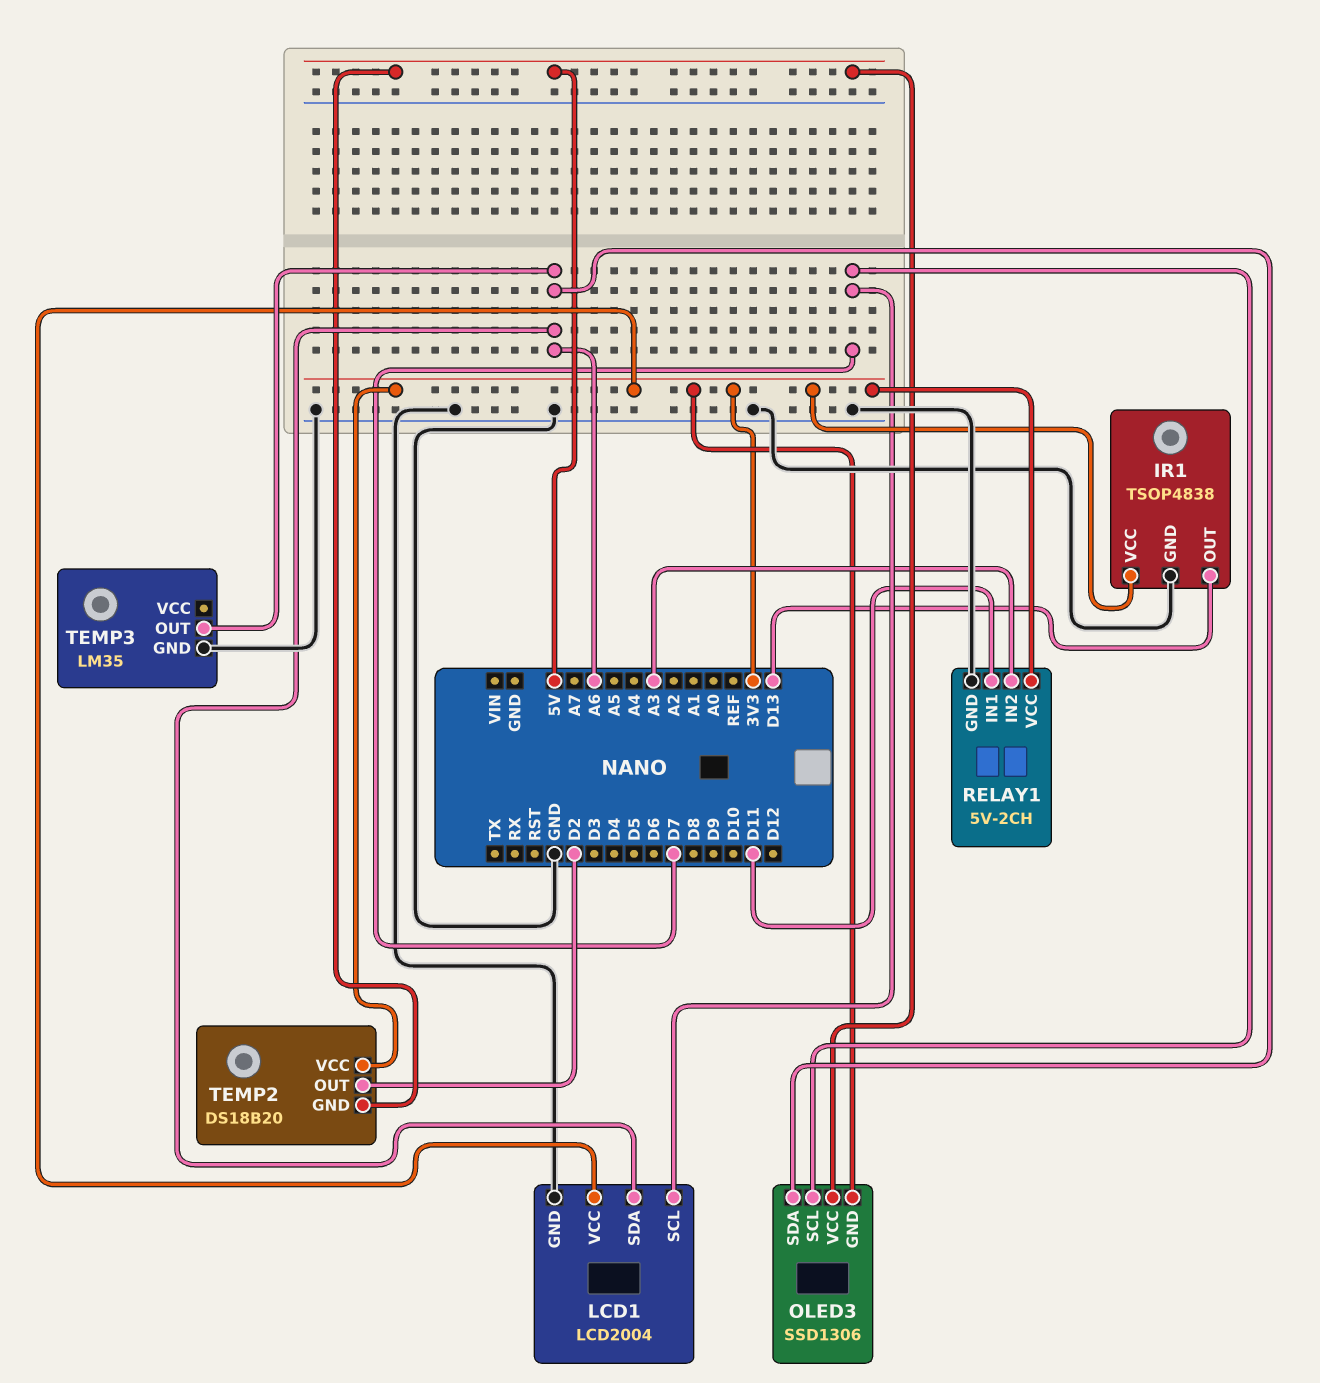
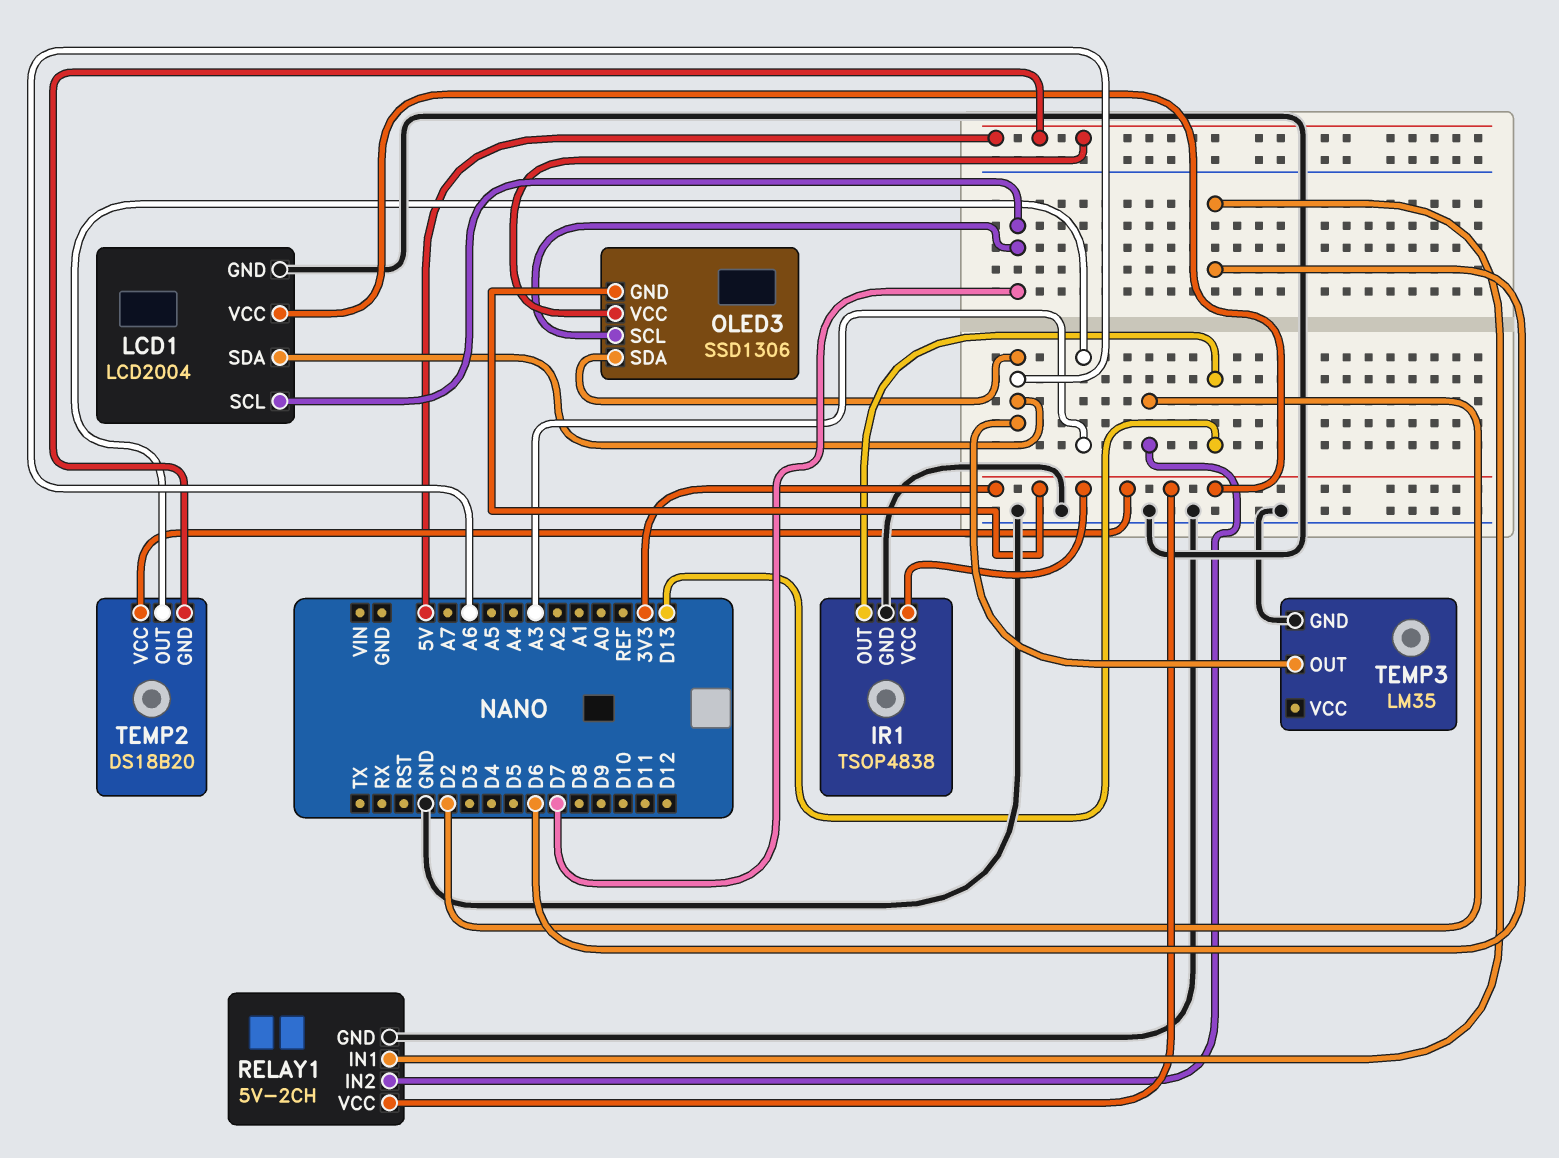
RELAY1 pin IN1: D11 -> D6
RELAY1 pin IN2: A3 -> D2
TEMP2 pin OUT: D2 -> A3

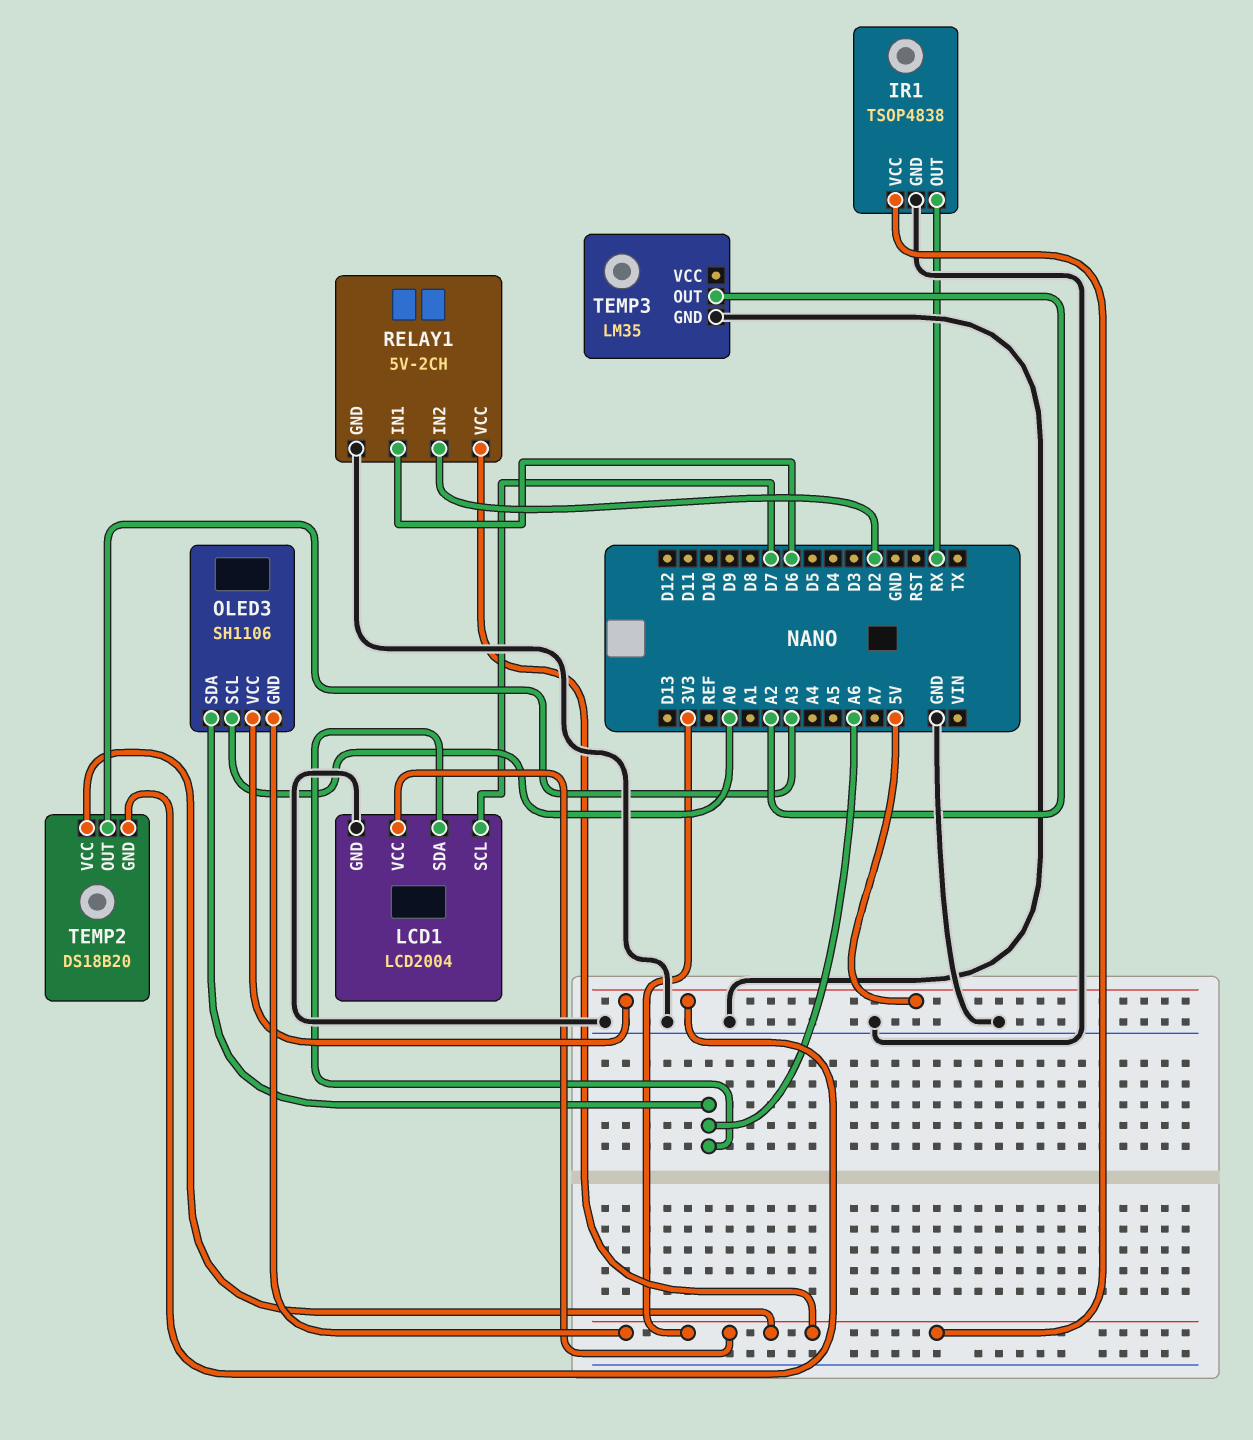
IR1 pin OUT: D13 -> RX
OLED3: SSD1306 -> SH1106
OLED3 pin SCL: D7 -> A0
TEMP3 pin OUT: A6 -> A2

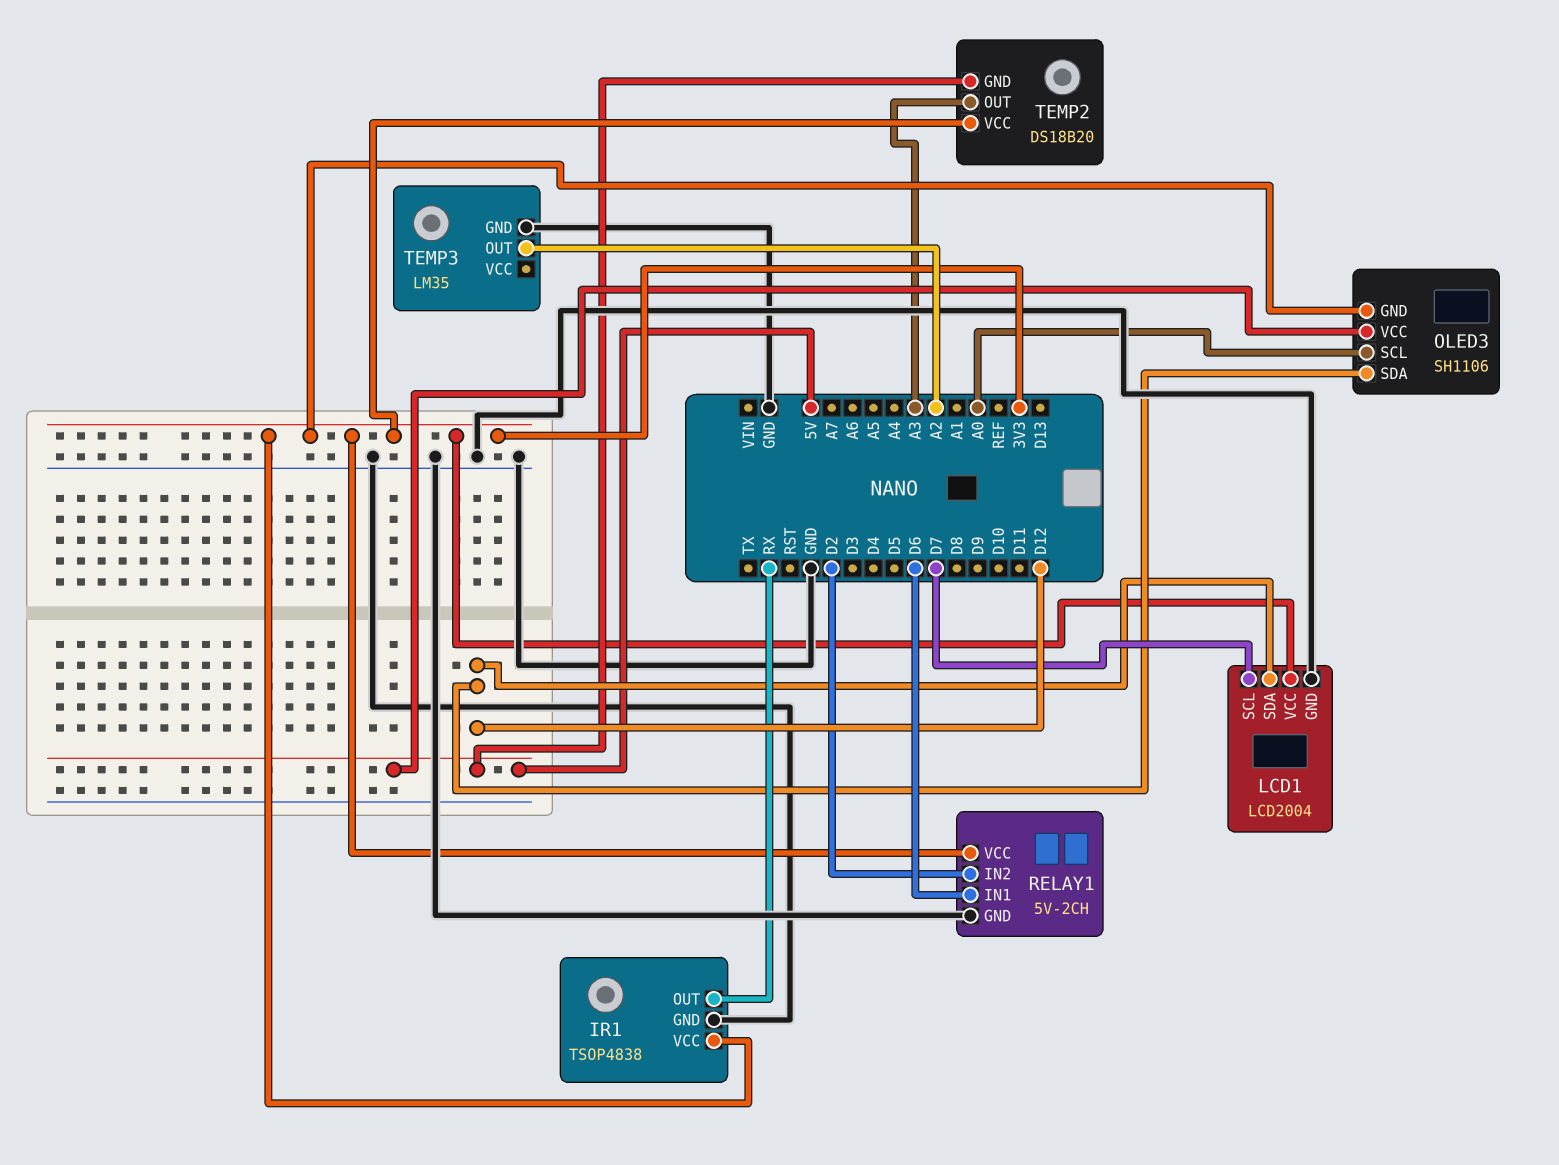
LCD1 pin SDA: A6 -> D12
OLED3 pin SDA: A6 -> D12

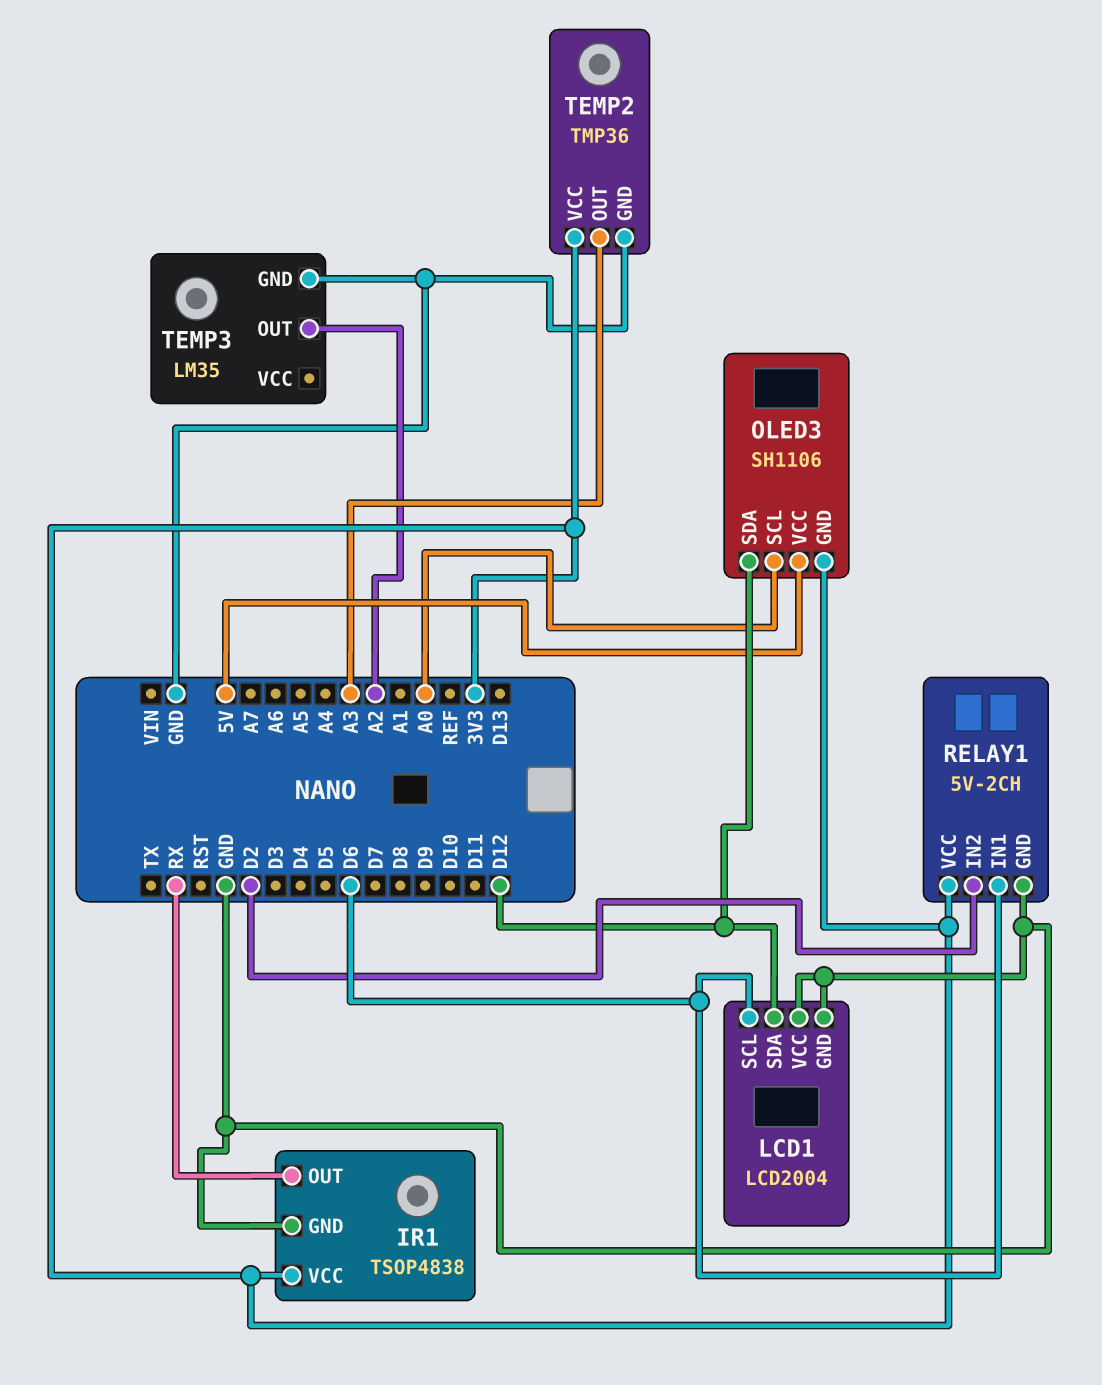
LCD1 pin SCL: D7 -> D6
LCD1 pin VCC: 3V3 -> GND
TEMP2: DS18B20 -> TMP36
TEMP2 pin GND: 5V -> GND

